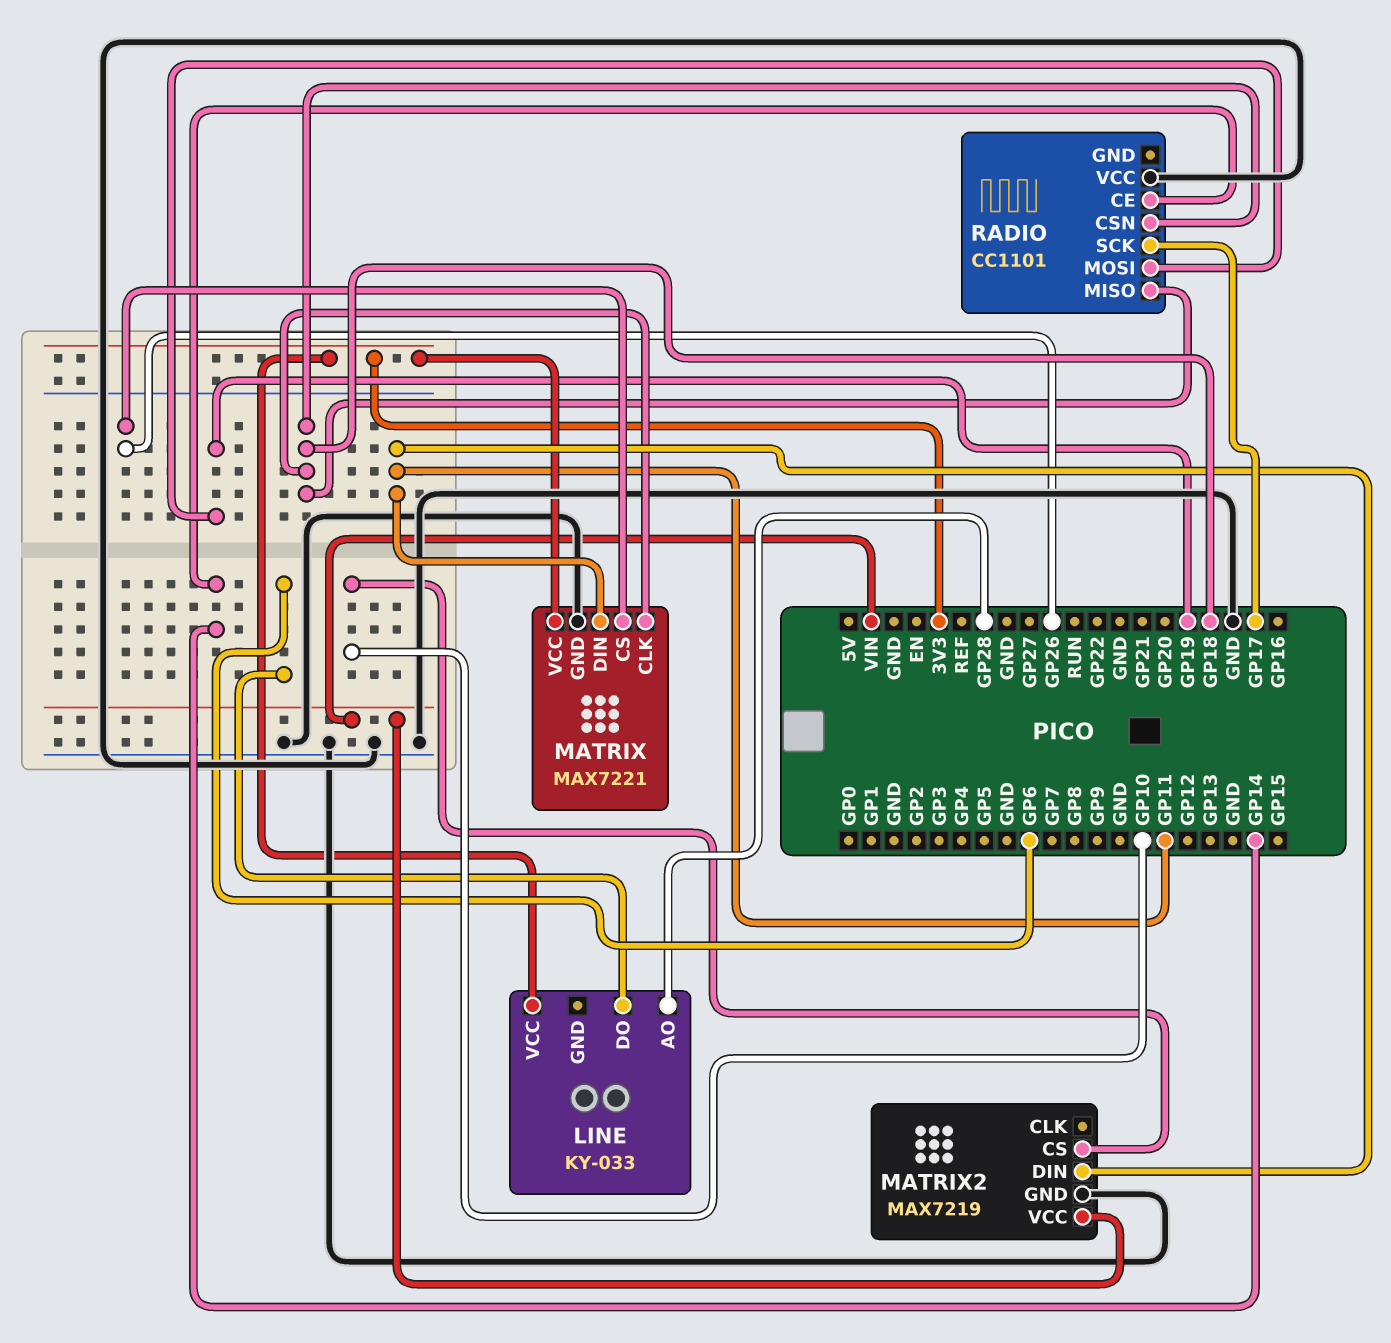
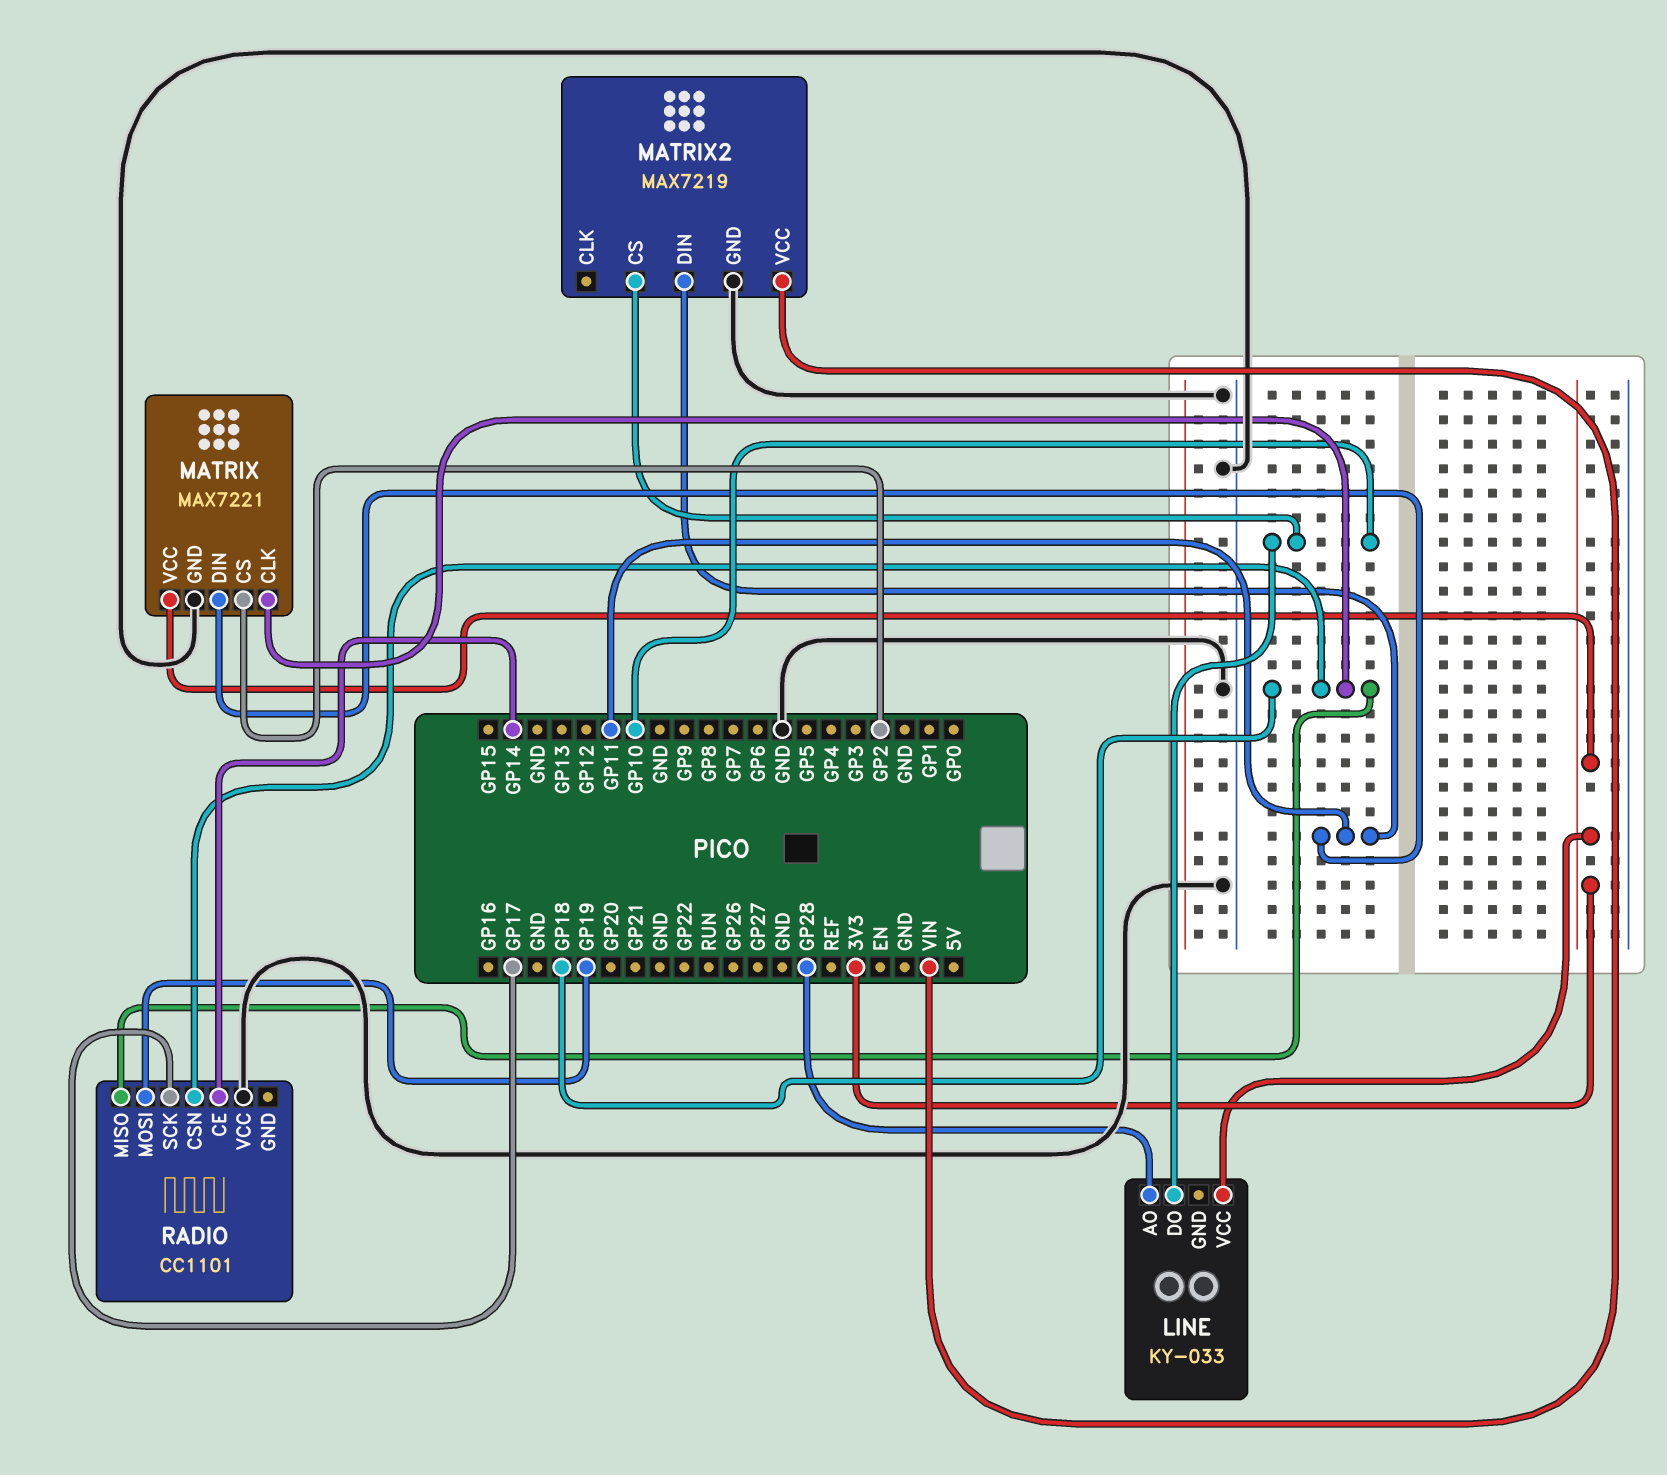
LINE pin DO: GP6 -> GP10
MATRIX pin CS: GP26 -> GP2

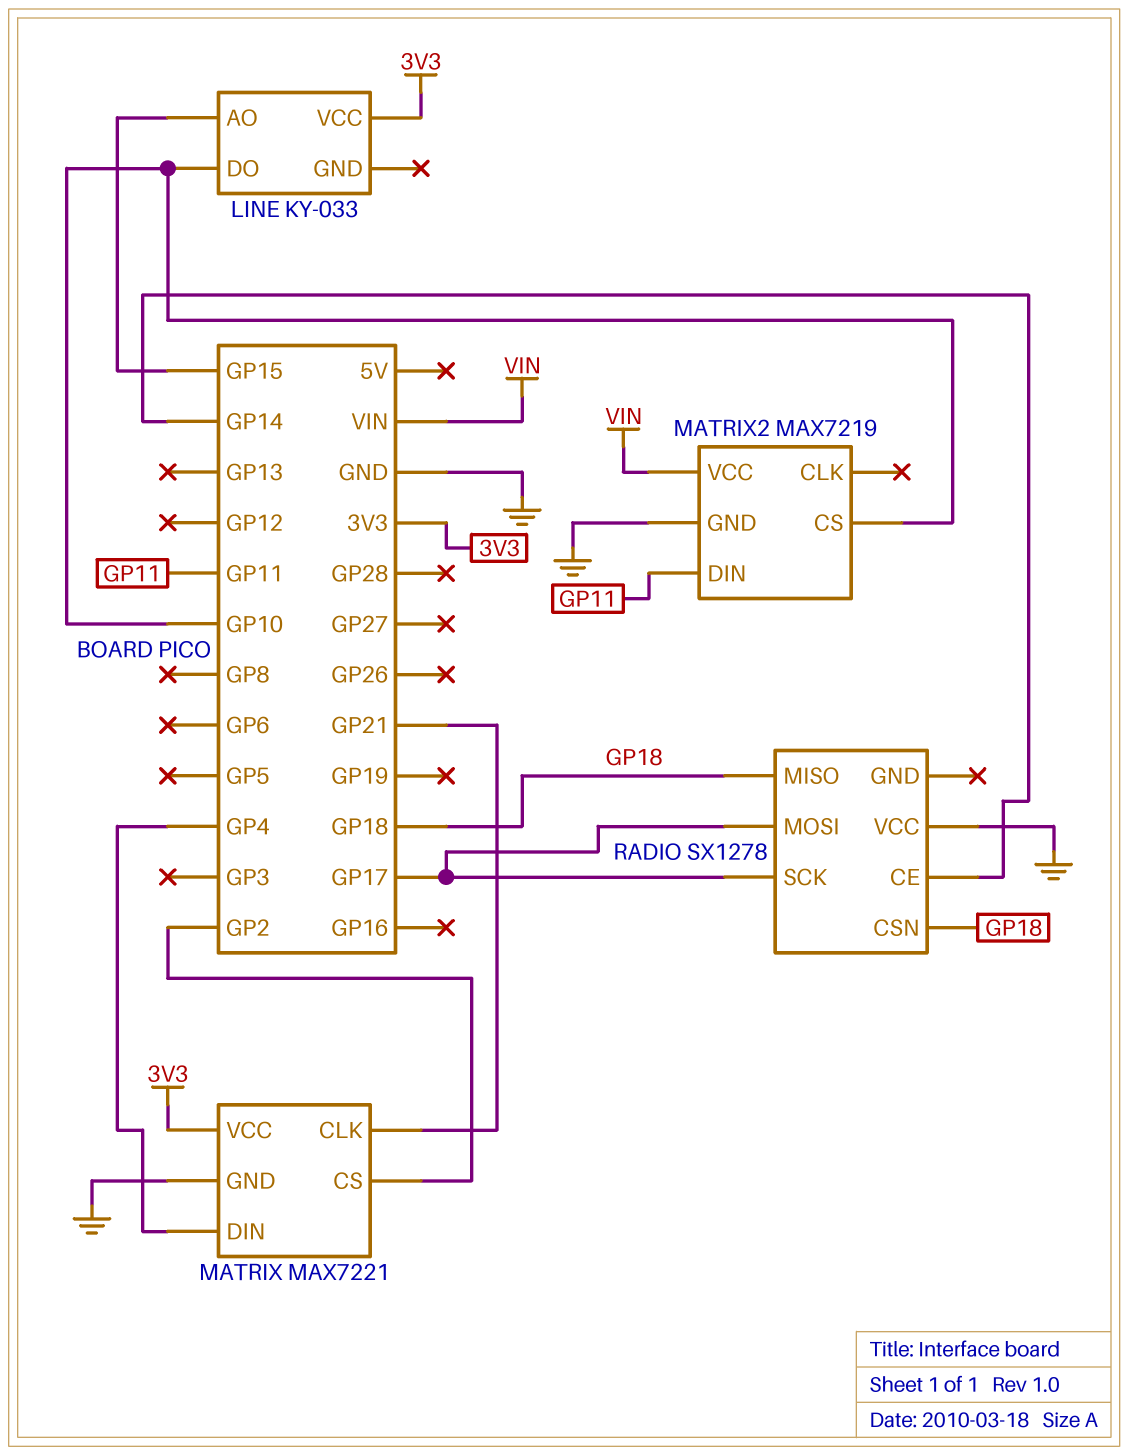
LINE pin AO: GP28 -> GP15
MATRIX pin CLK: GP18 -> GP21
MATRIX pin DIN: GP11 -> GP4
RADIO: CC1101 -> SX1278
RADIO pin MOSI: GP19 -> GP17

